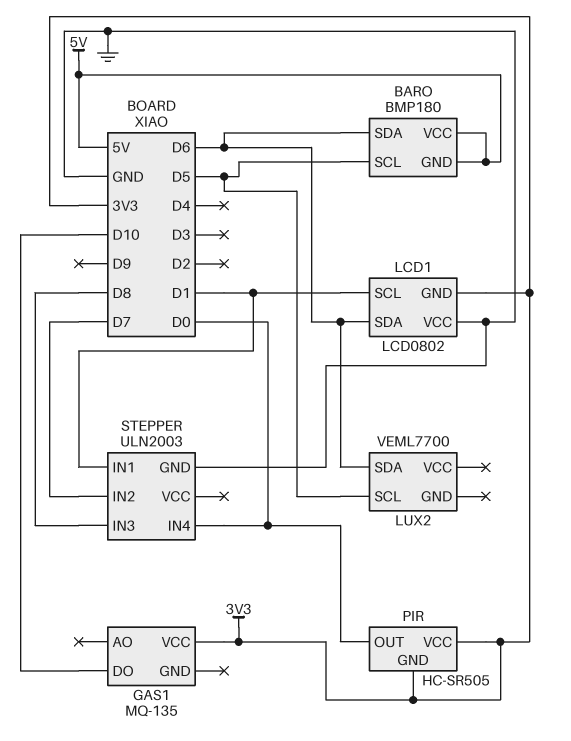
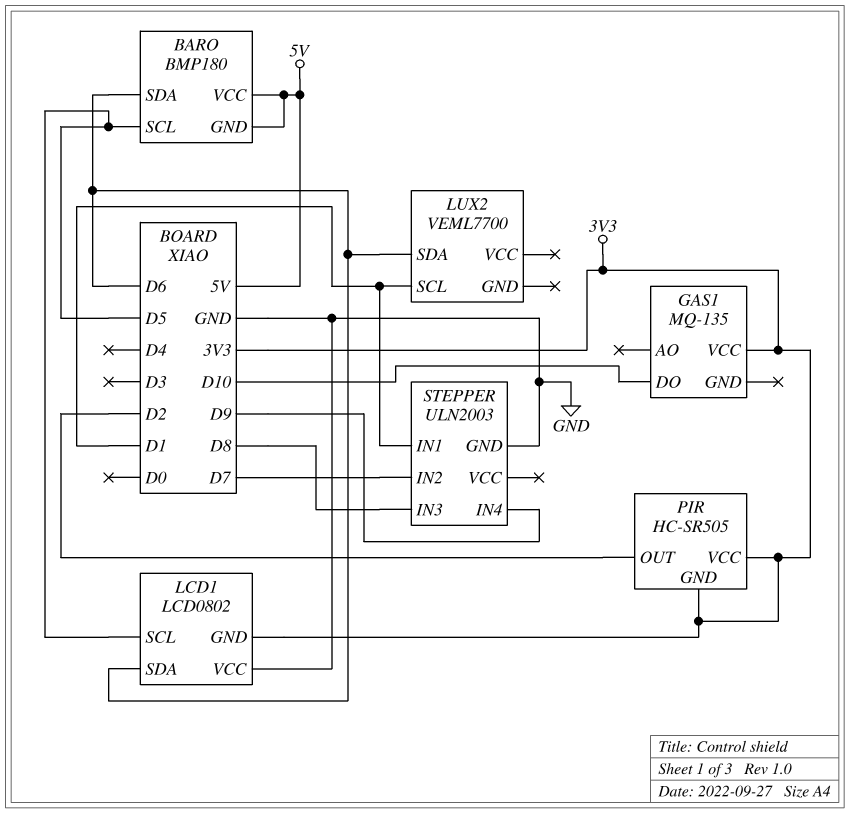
LCD1 pin SCL: D1 -> D5
LUX2 pin SCL: D5 -> D1
PIR pin OUT: D0 -> D2
STEPPER pin IN4: D0 -> D9

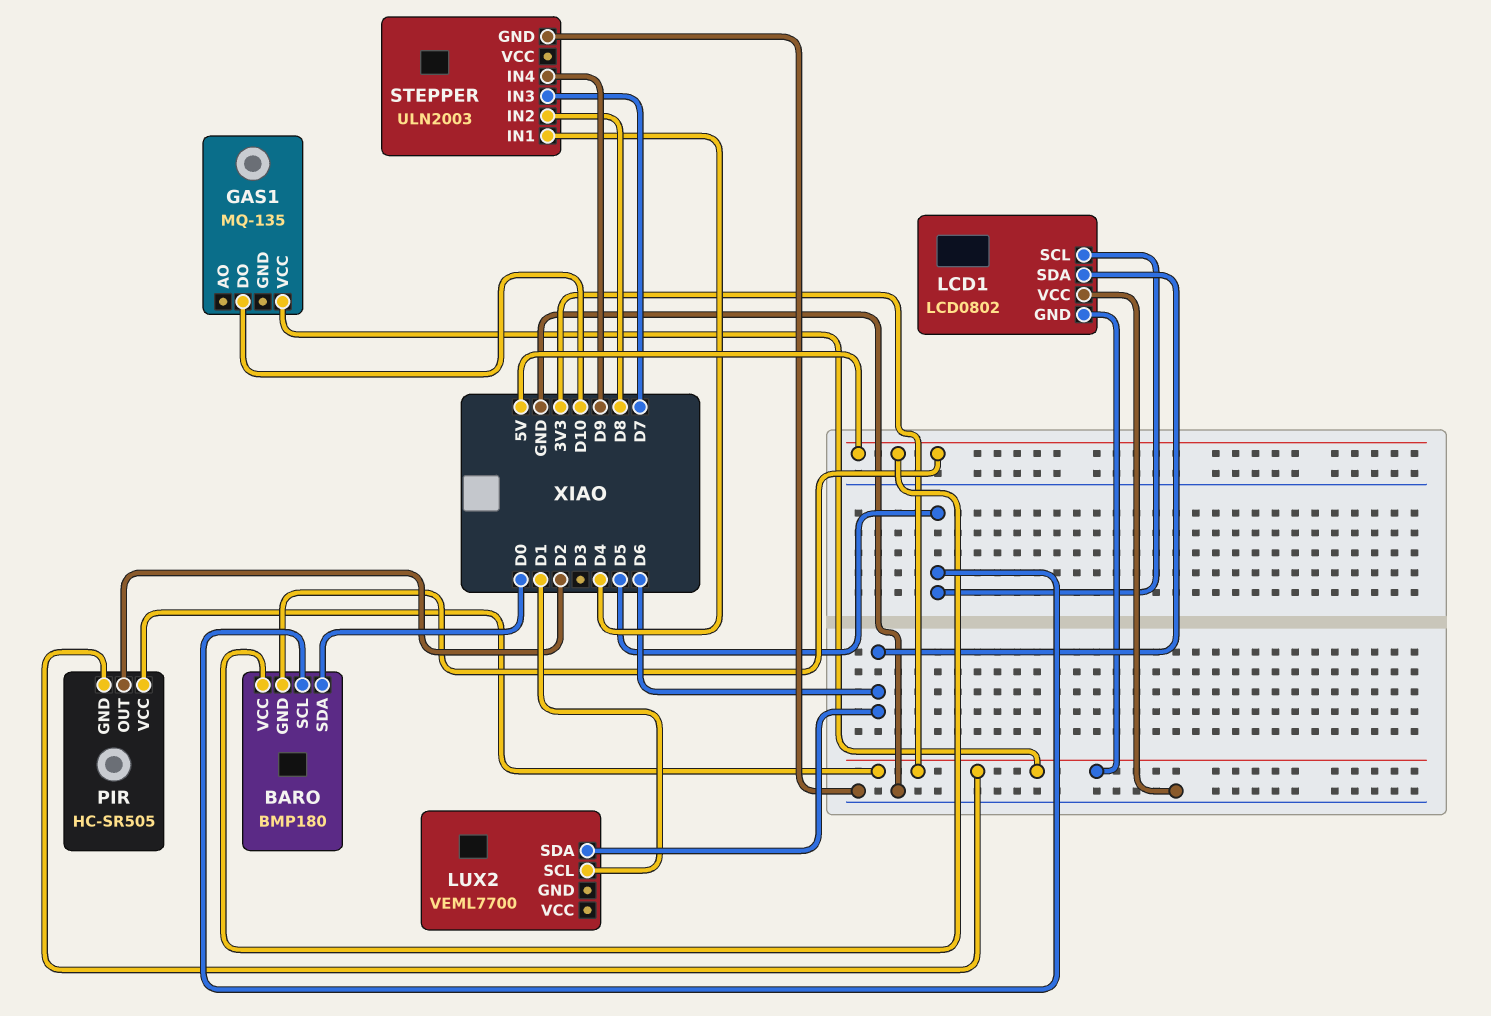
BARO pin SDA: D6 -> D0
STEPPER pin IN1: D1 -> D4
STEPPER pin IN2: D7 -> D8
STEPPER pin IN3: D8 -> D7

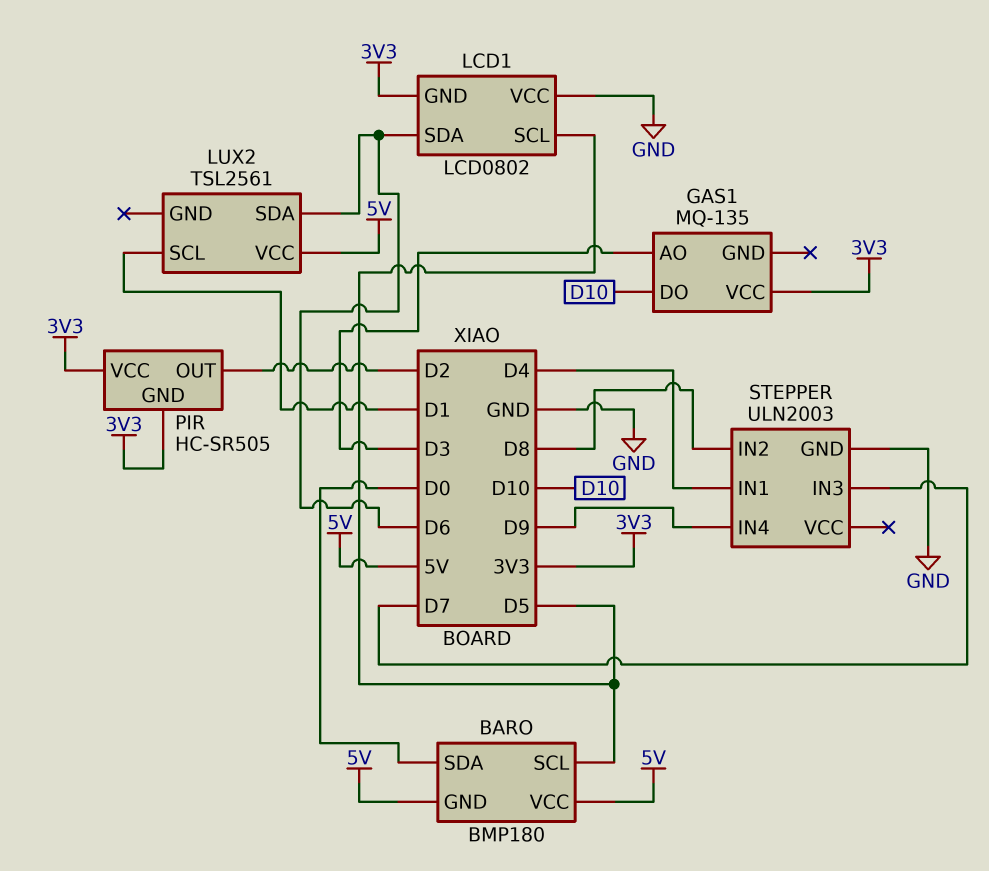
GAS1 pin AO: none -> D3
LUX2: VEML7700 -> TSL2561
LUX2 pin VCC: none -> 5V

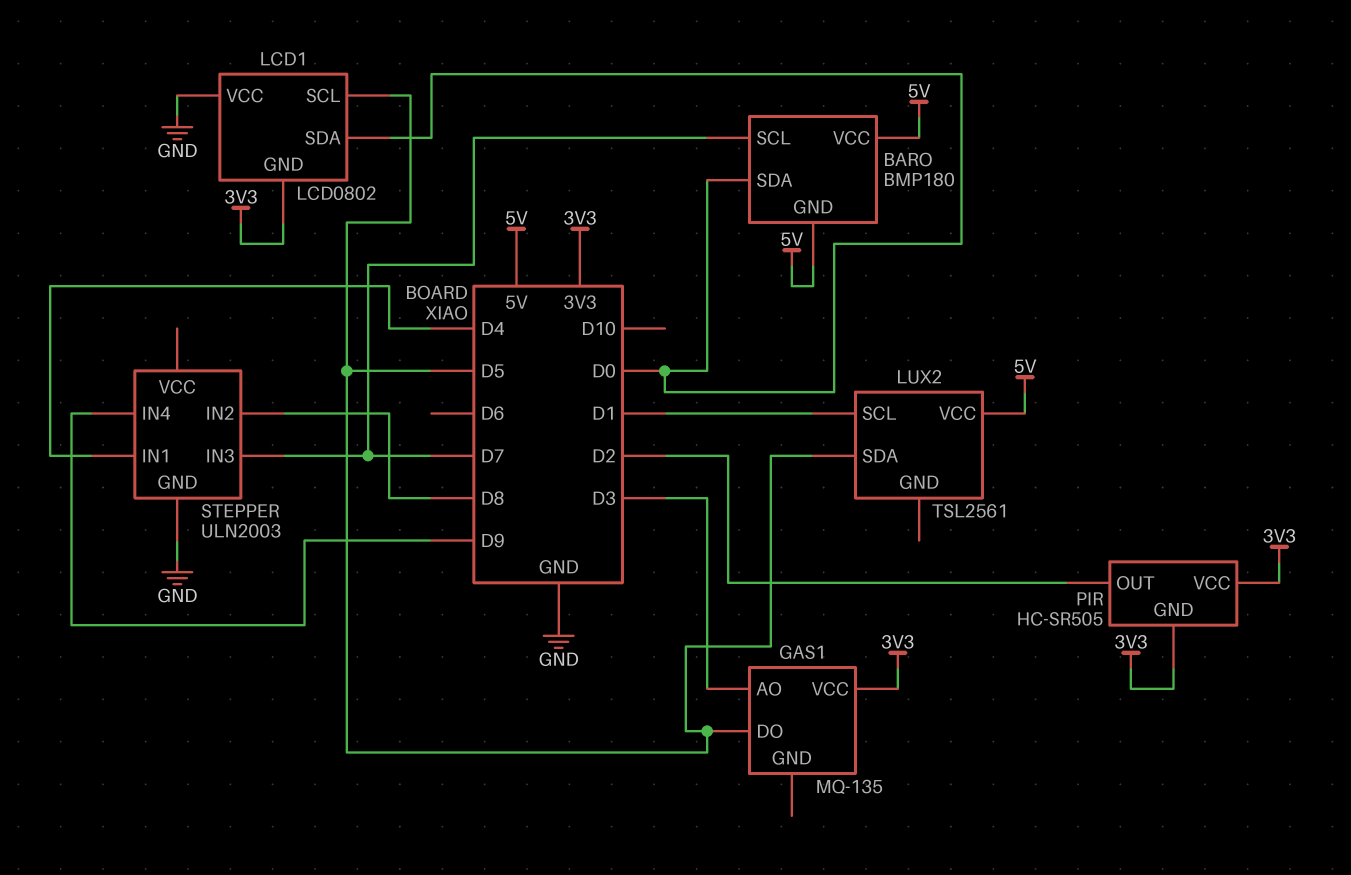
BARO pin SCL: D5 -> D7
GAS1 pin DO: D10 -> D5
LCD1 pin SDA: D6 -> D0
LUX2 pin SDA: D6 -> D5

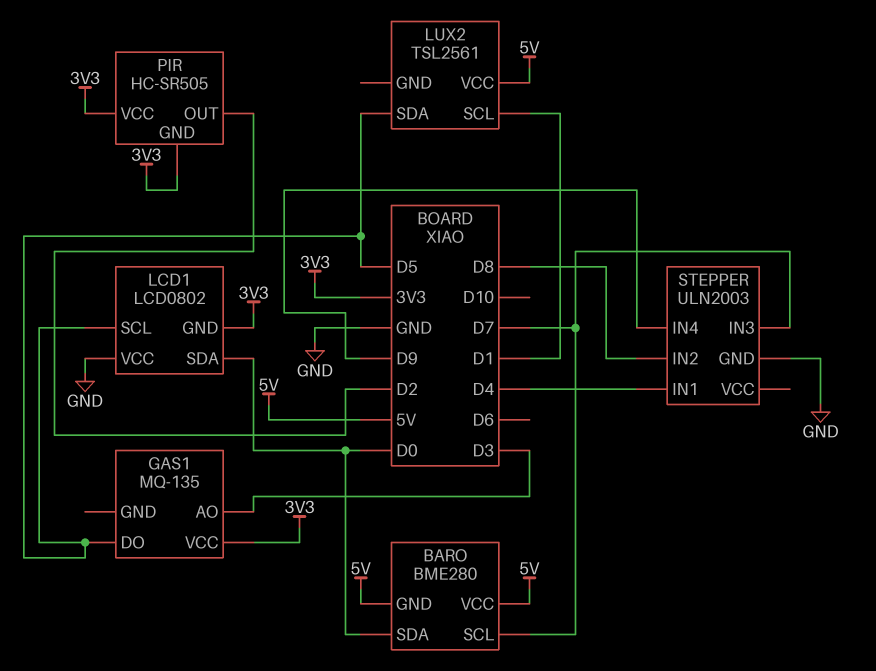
BARO: BMP180 -> BME280

